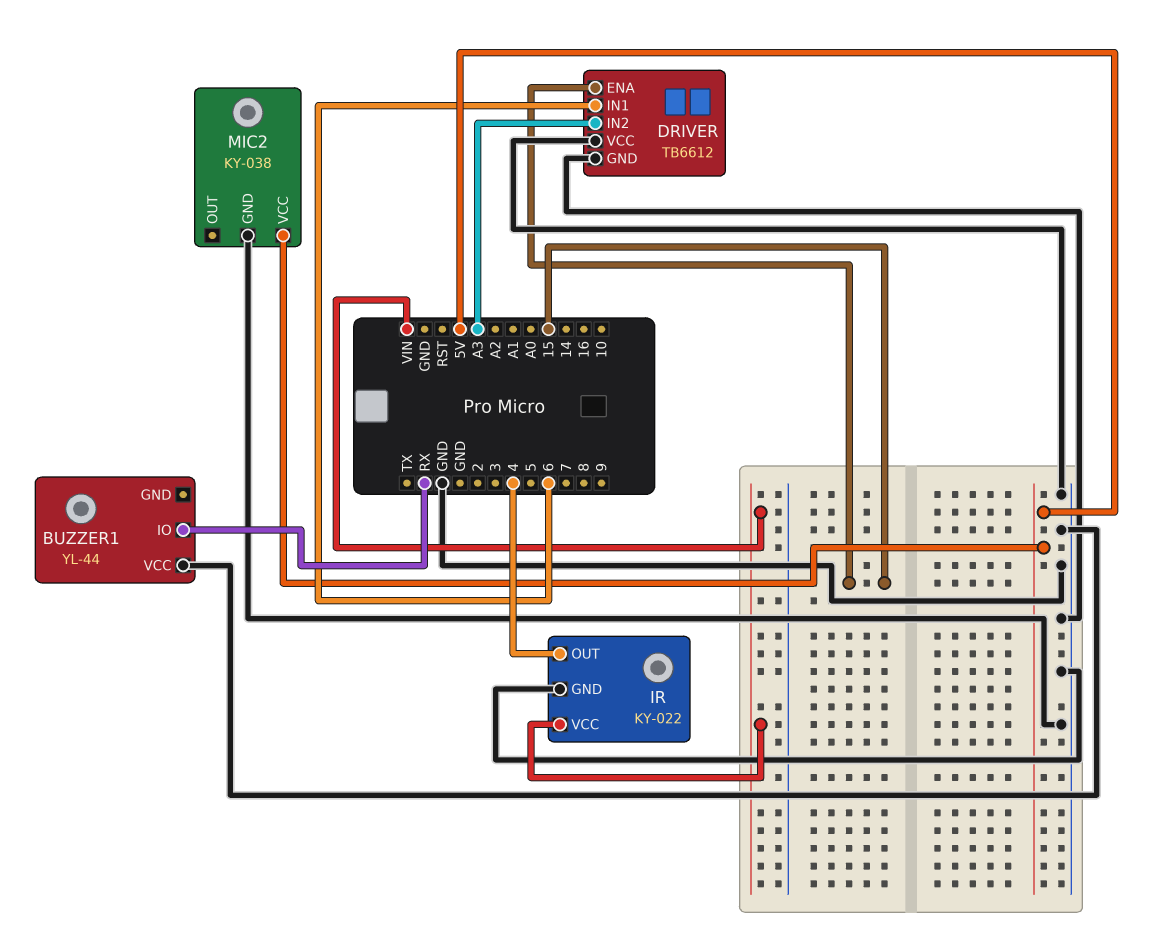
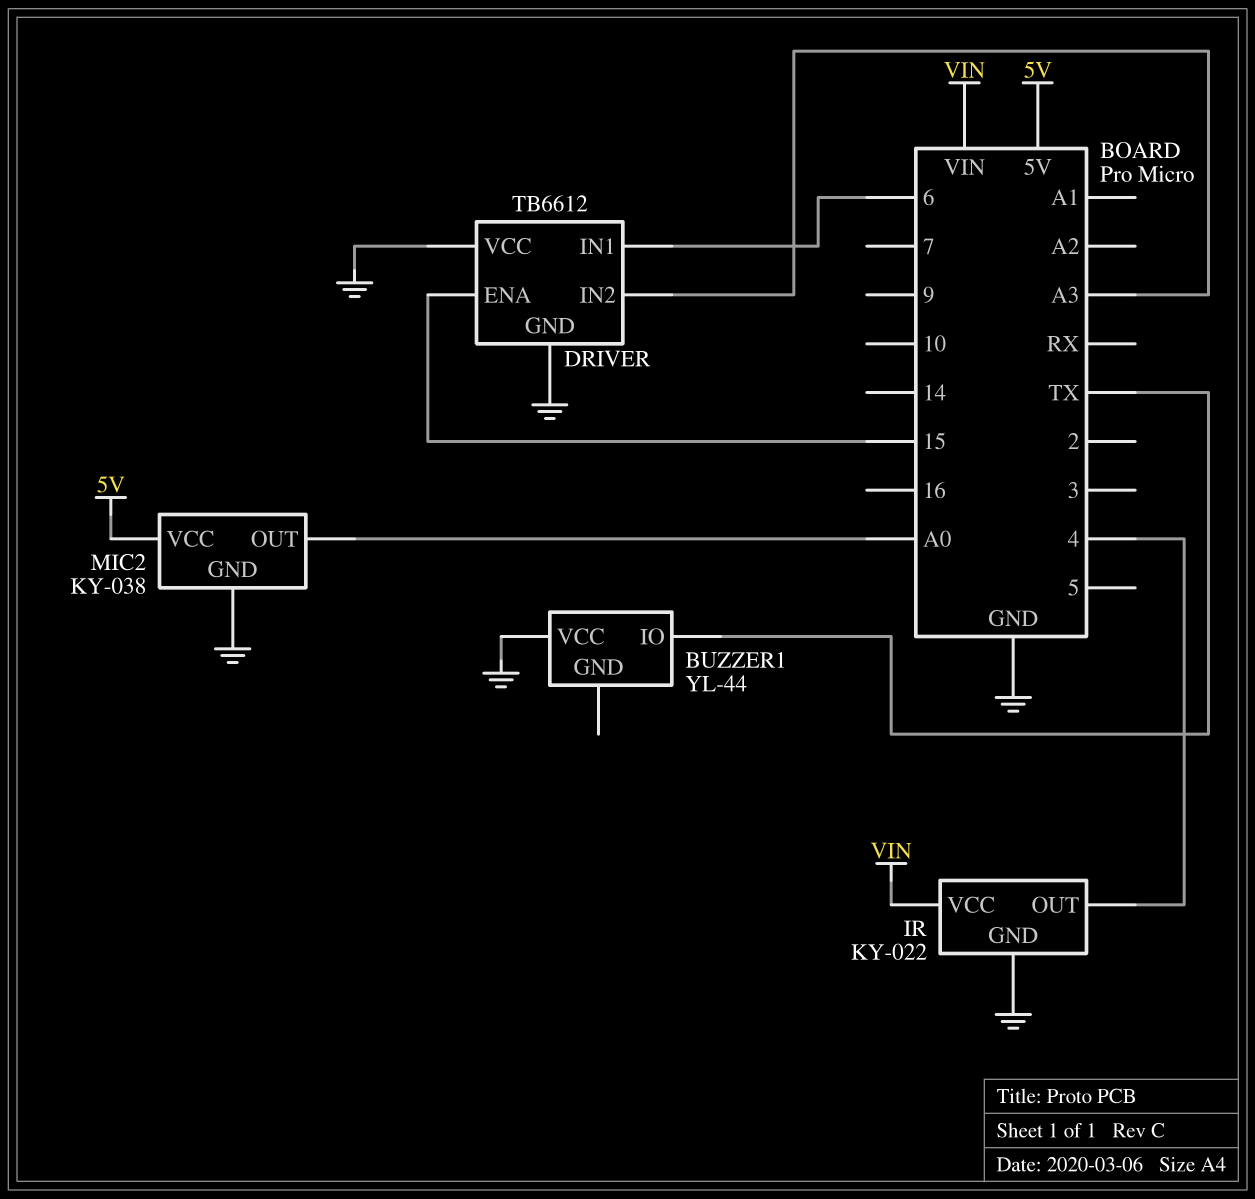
BUZZER1 pin IO: RX -> TX
MIC2 pin OUT: none -> A0

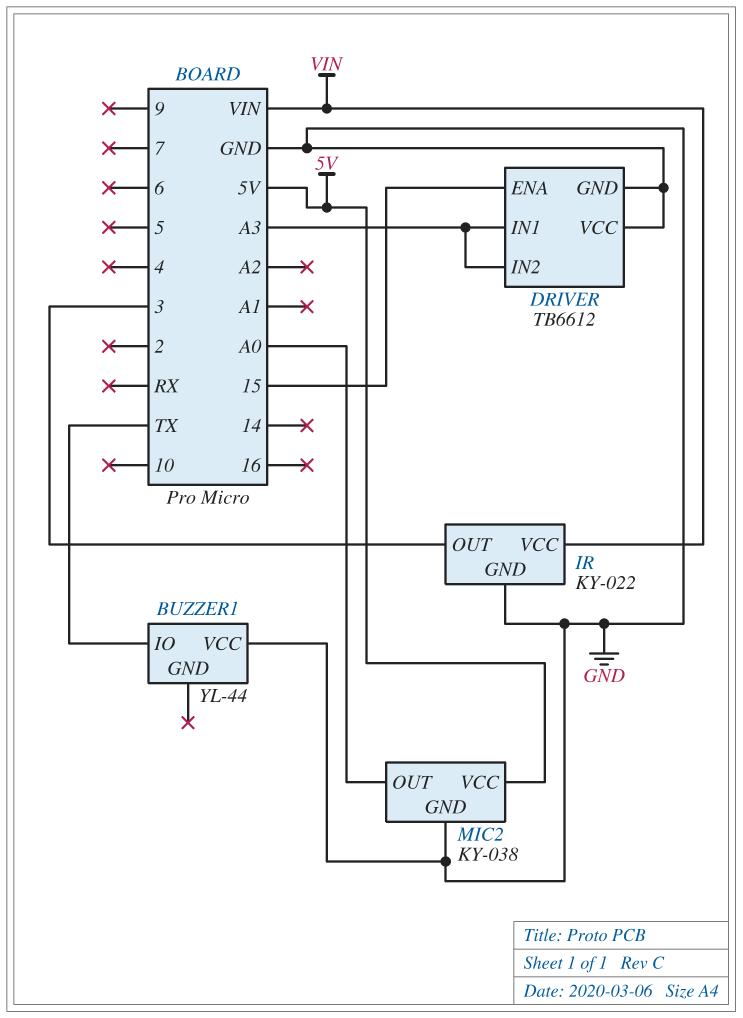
DRIVER pin IN1: 6 -> A3
IR pin OUT: 4 -> 3

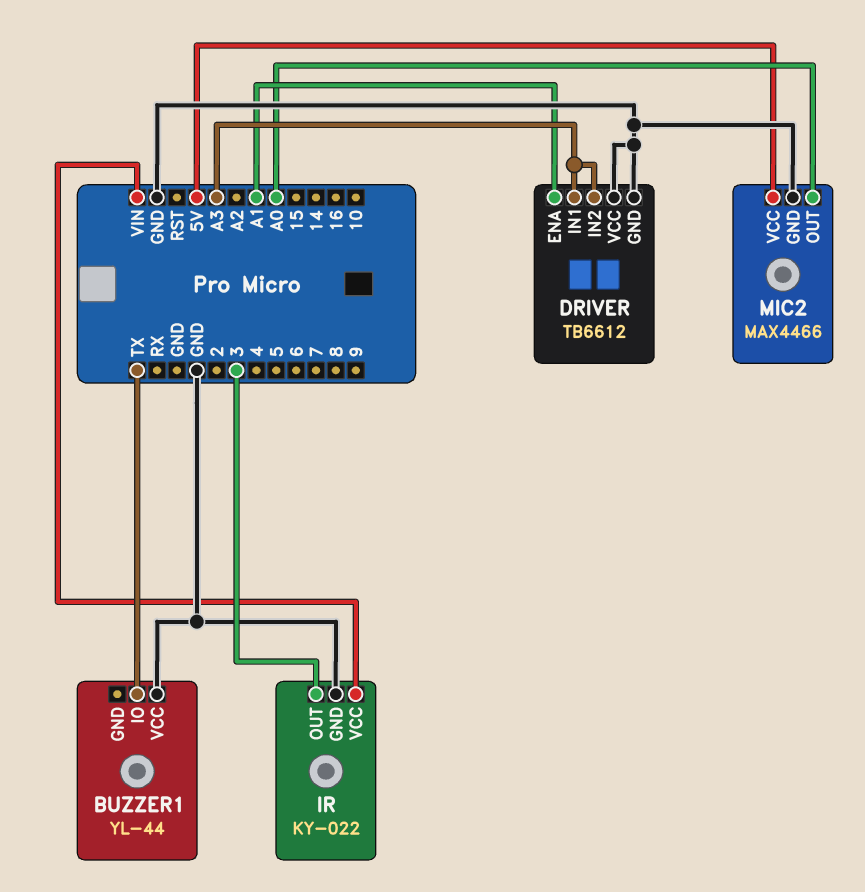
DRIVER pin ENA: 15 -> A1
MIC2: KY-038 -> MAX4466

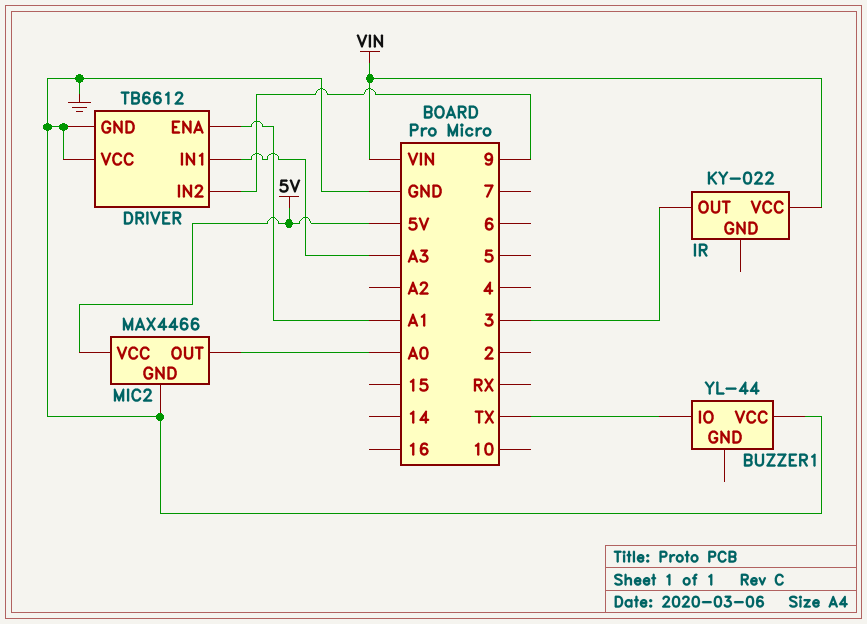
DRIVER pin IN2: A3 -> 9
IR pin GND: GND -> none

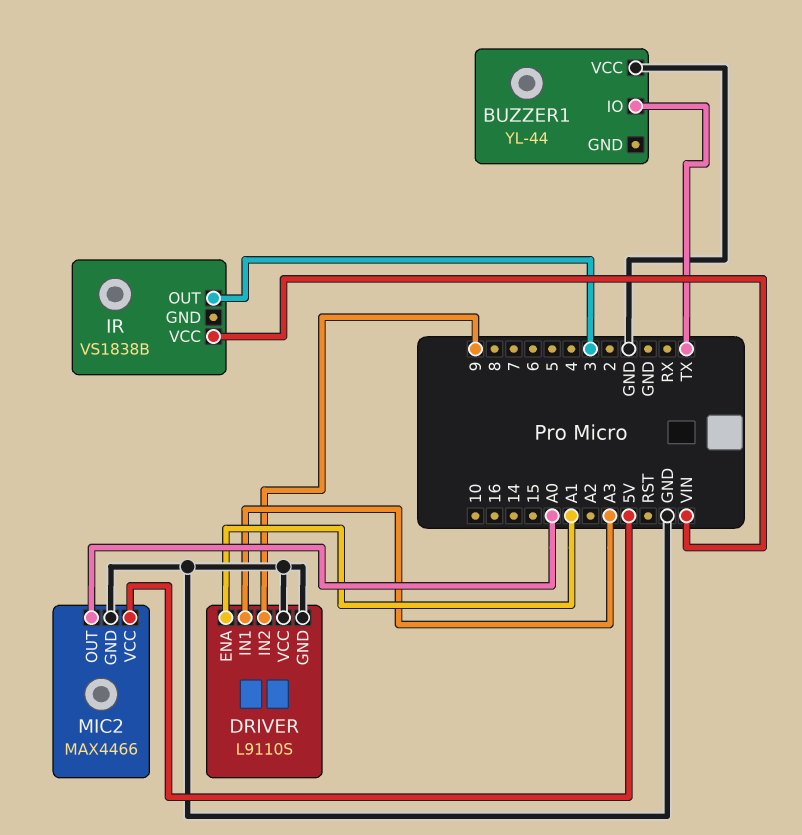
DRIVER: TB6612 -> L9110S
IR: KY-022 -> VS1838B

